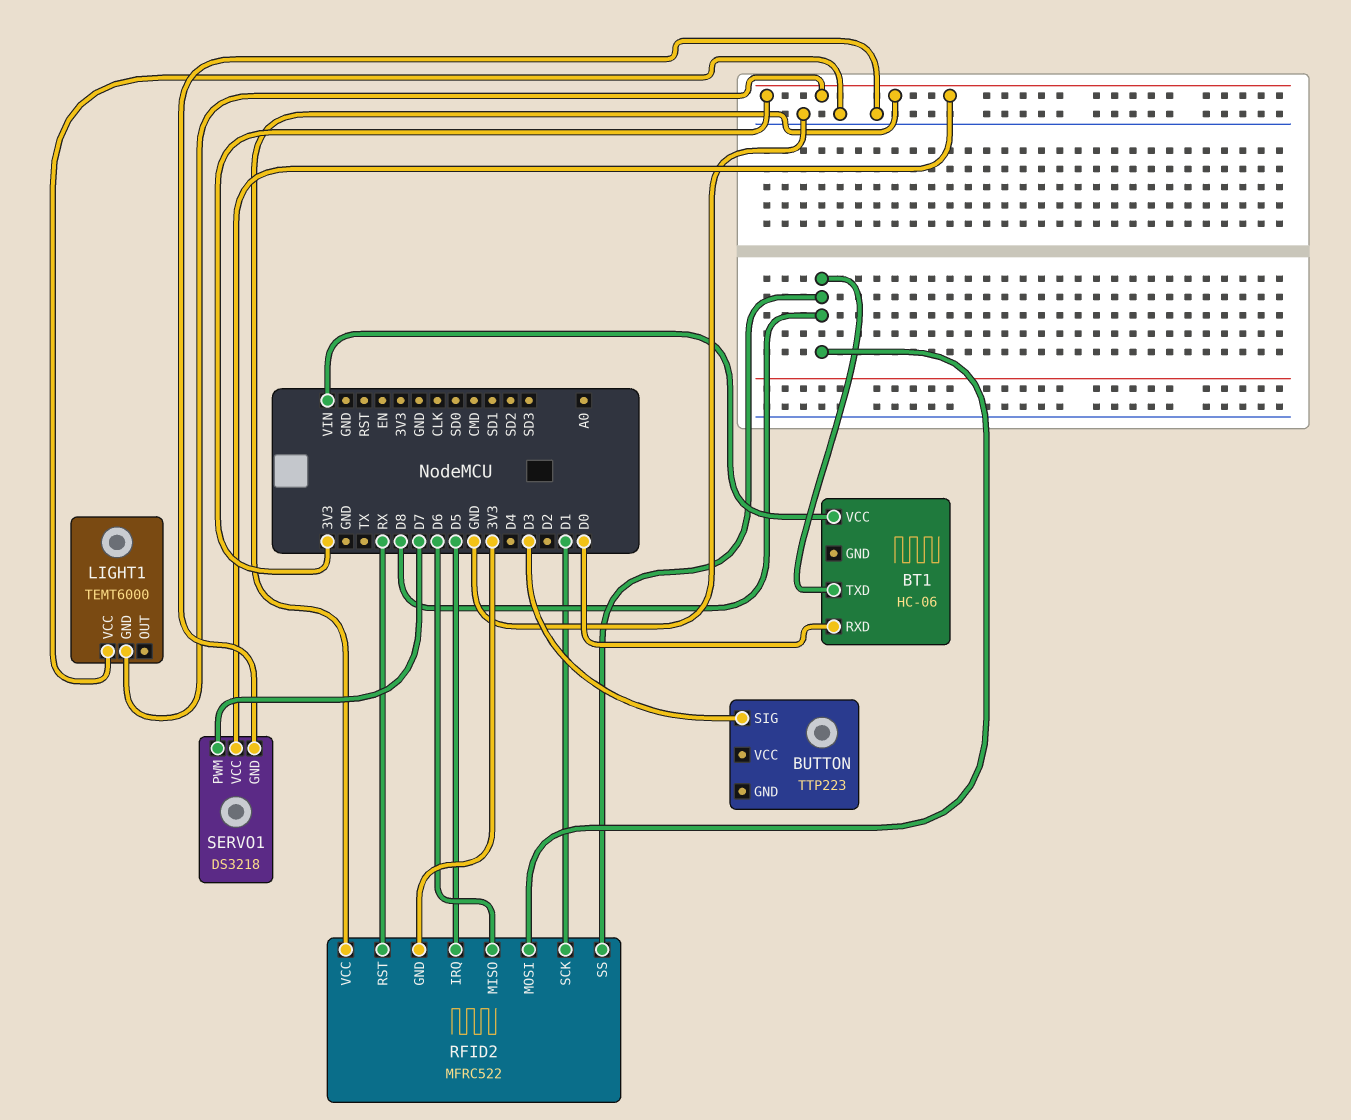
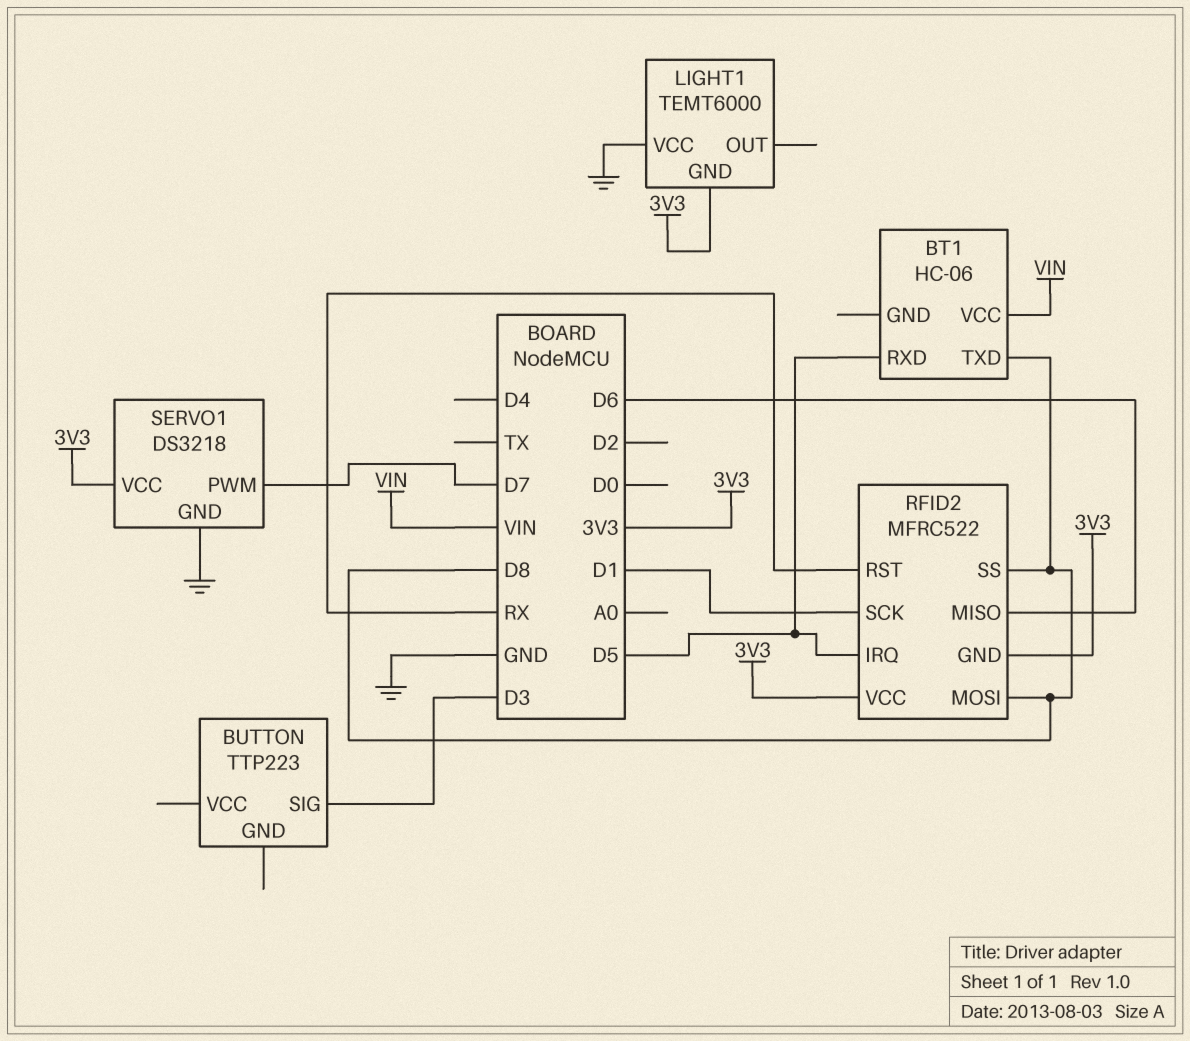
BT1 pin RXD: D0 -> D5

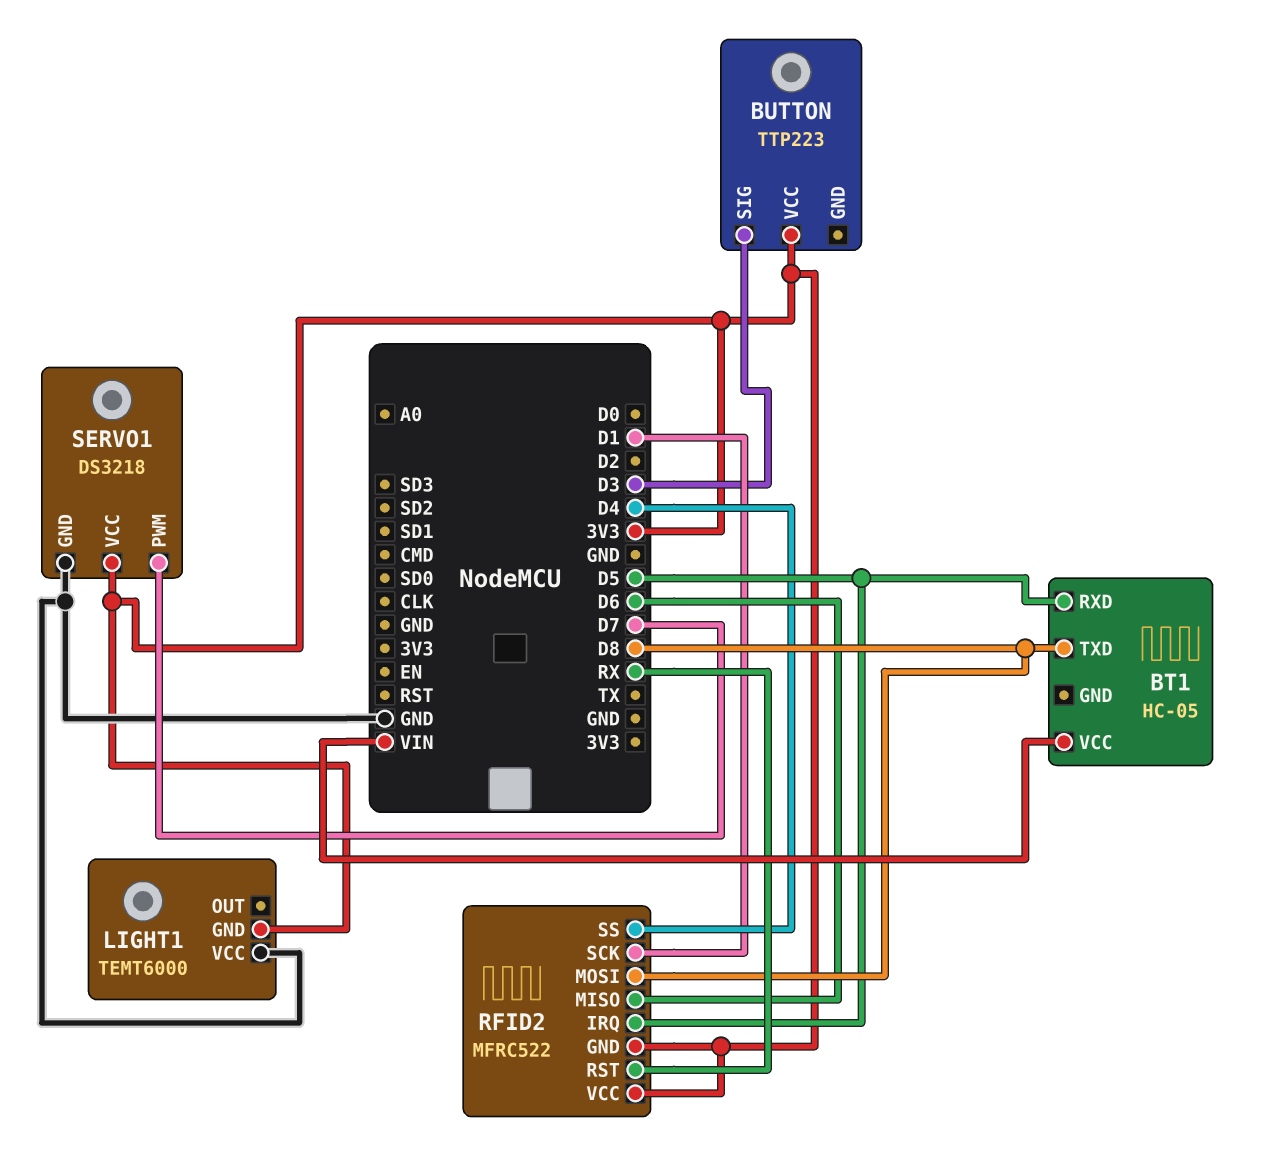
BT1: HC-06 -> HC-05
BUTTON pin VCC: none -> 3V3
RFID2 pin SS: D8 -> D4

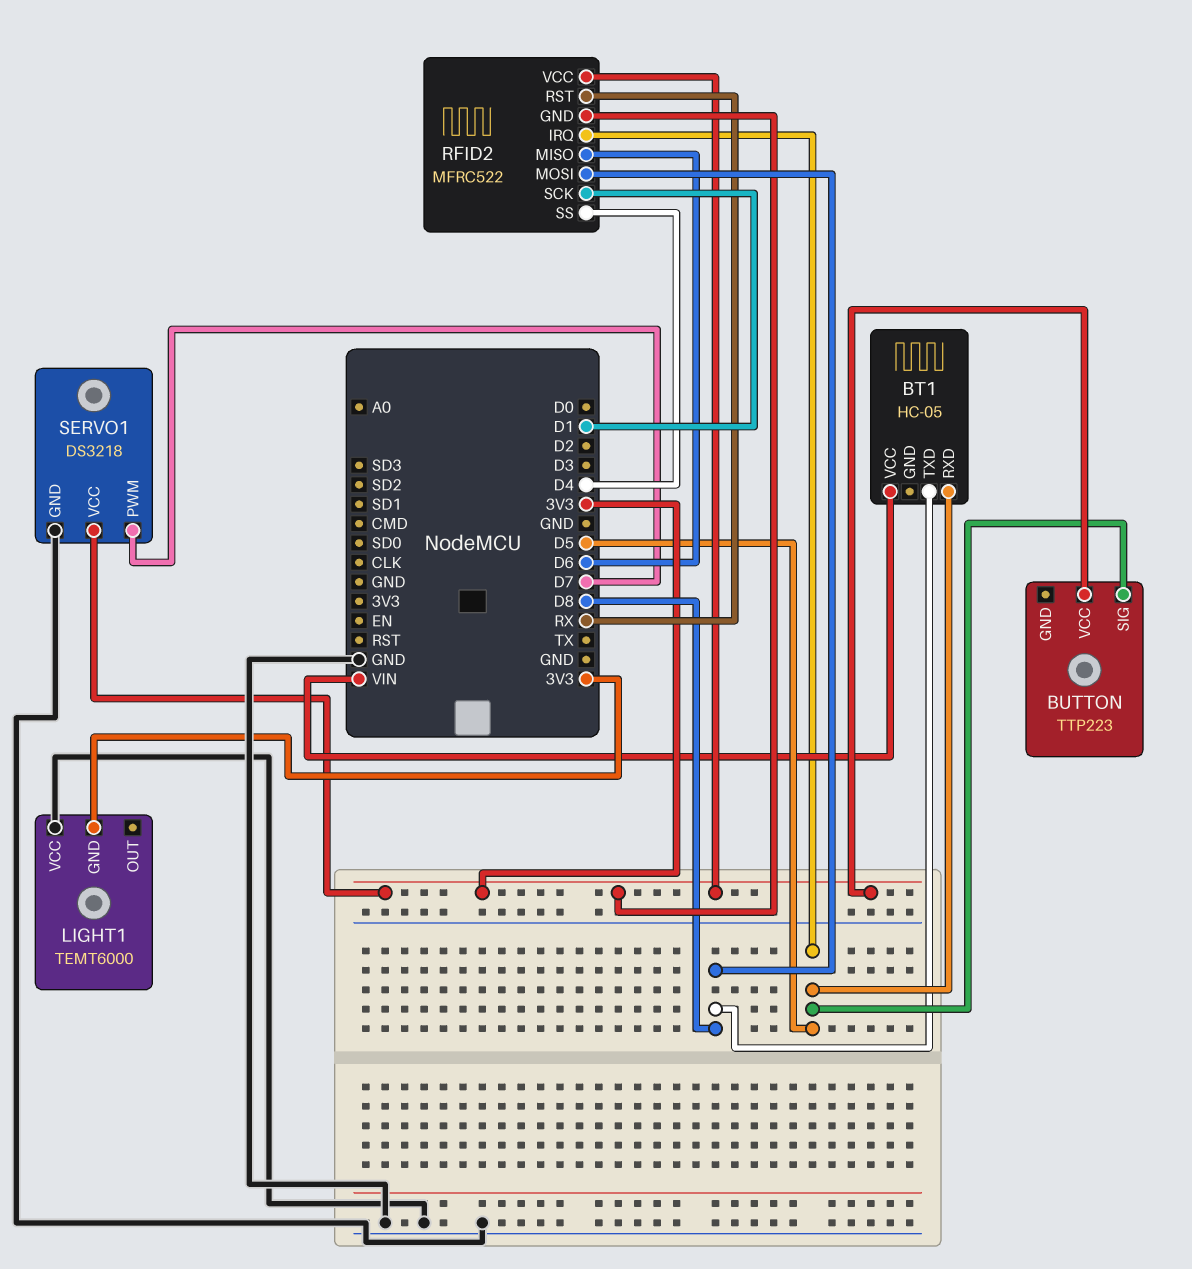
BUTTON pin SIG: D3 -> D5

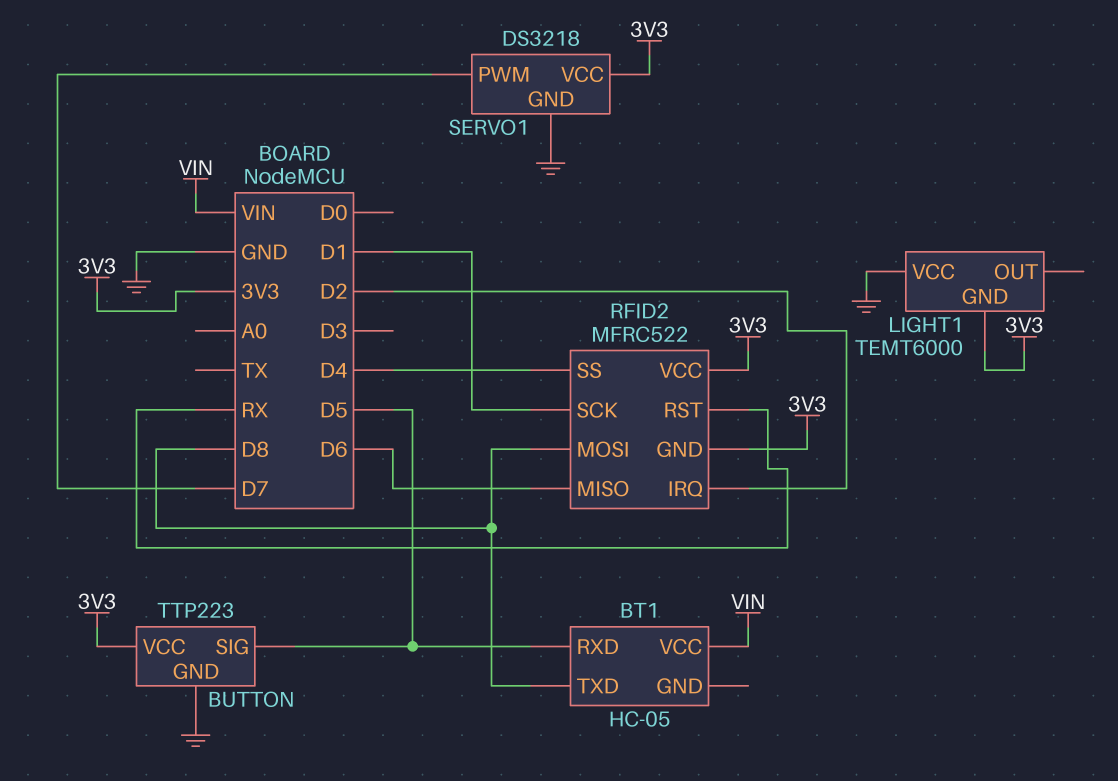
BUTTON pin GND: none -> GND
RFID2 pin IRQ: D5 -> D2

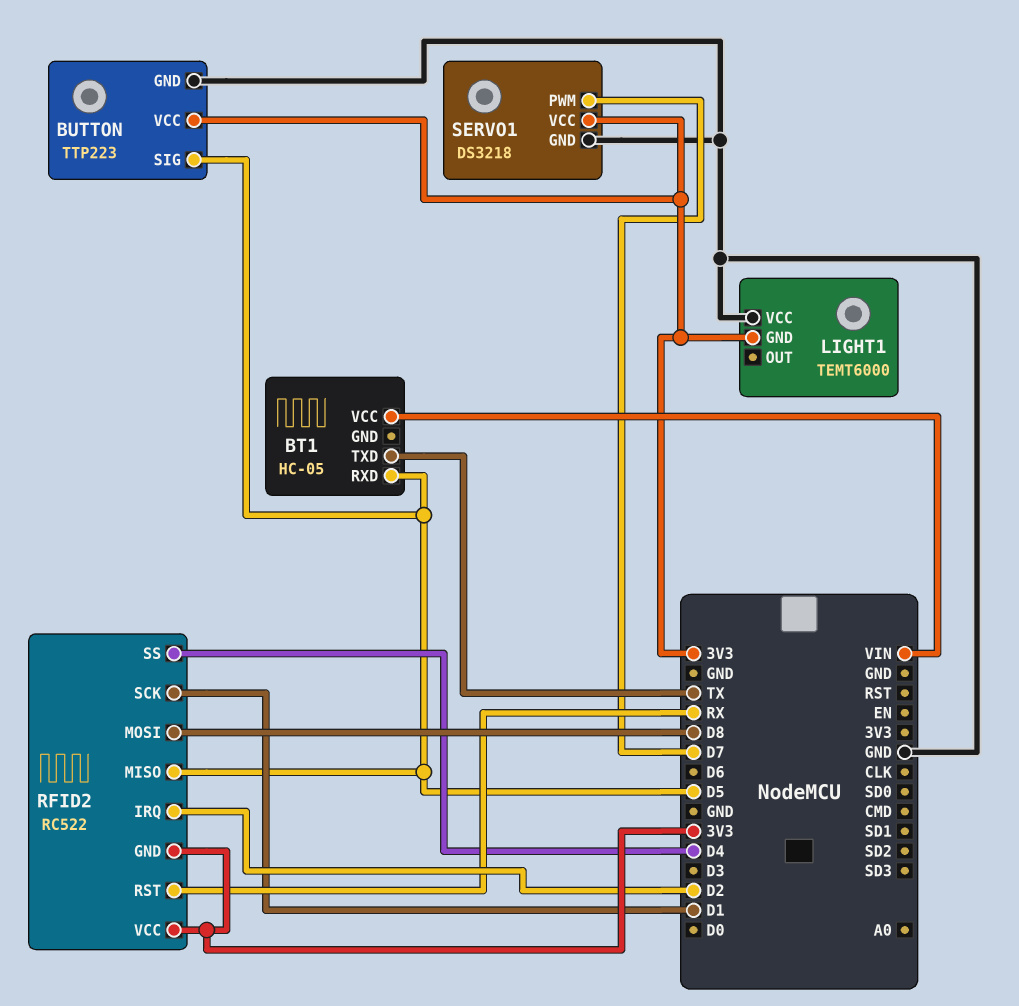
BT1 pin TXD: D8 -> TX
RFID2: MFRC522 -> RC522
RFID2 pin MISO: D6 -> D5

